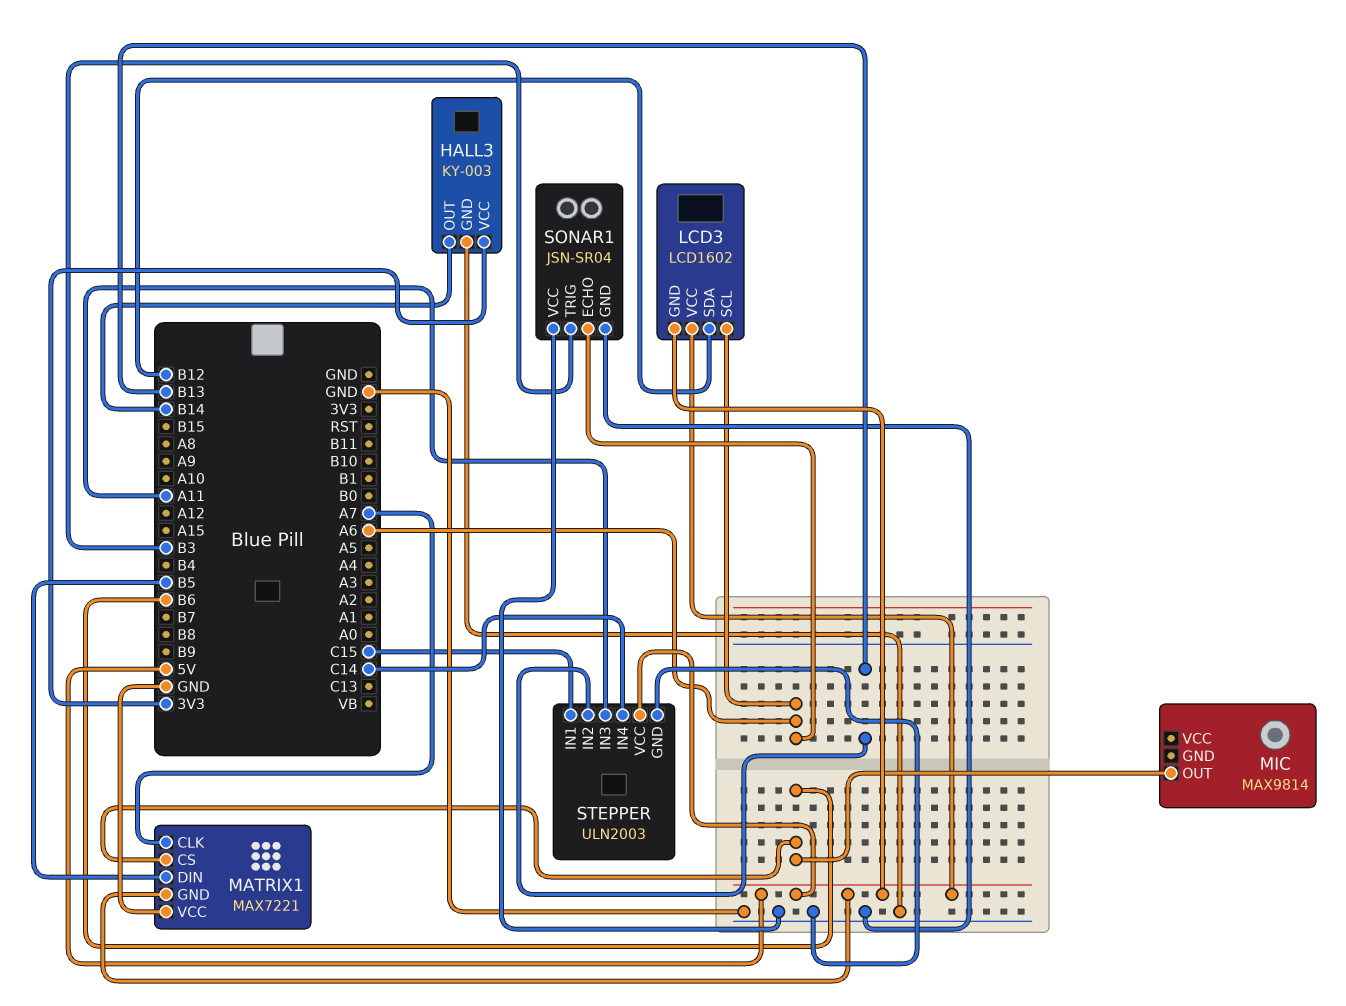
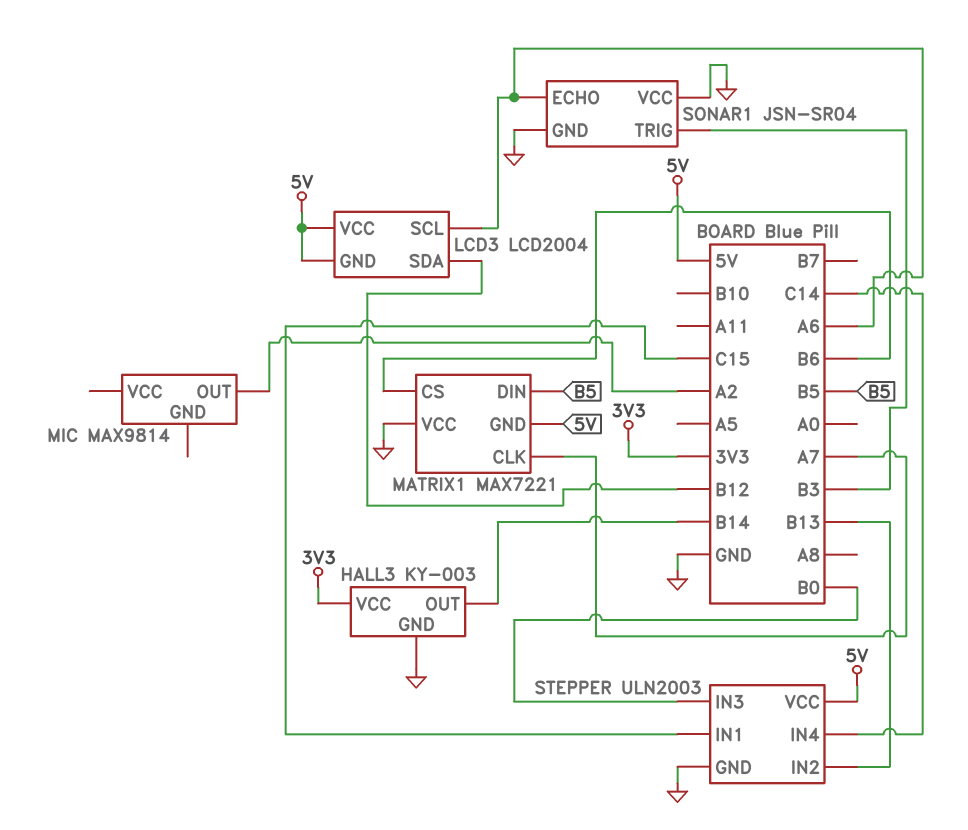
LCD3: LCD1602 -> LCD2004
MIC pin OUT: B6 -> A2
STEPPER pin IN3: A11 -> B0

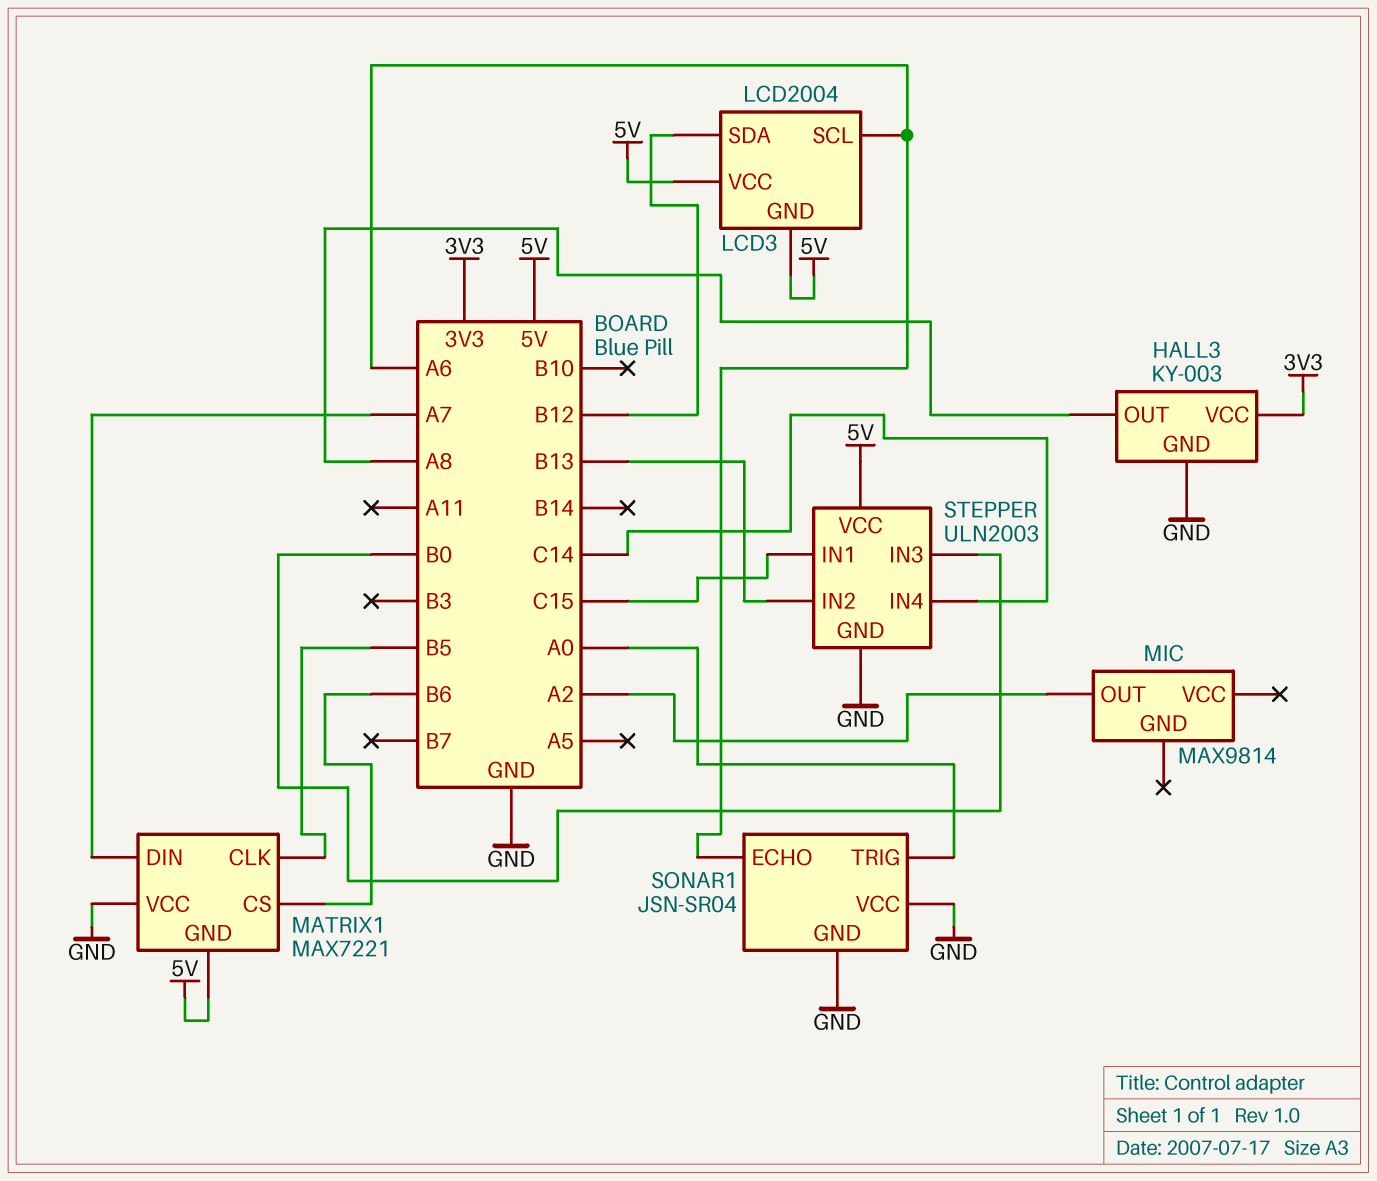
HALL3 pin OUT: B14 -> A8
MATRIX1 pin CLK: A7 -> B5
MATRIX1 pin DIN: B5 -> A7
SONAR1 pin TRIG: B3 -> A0

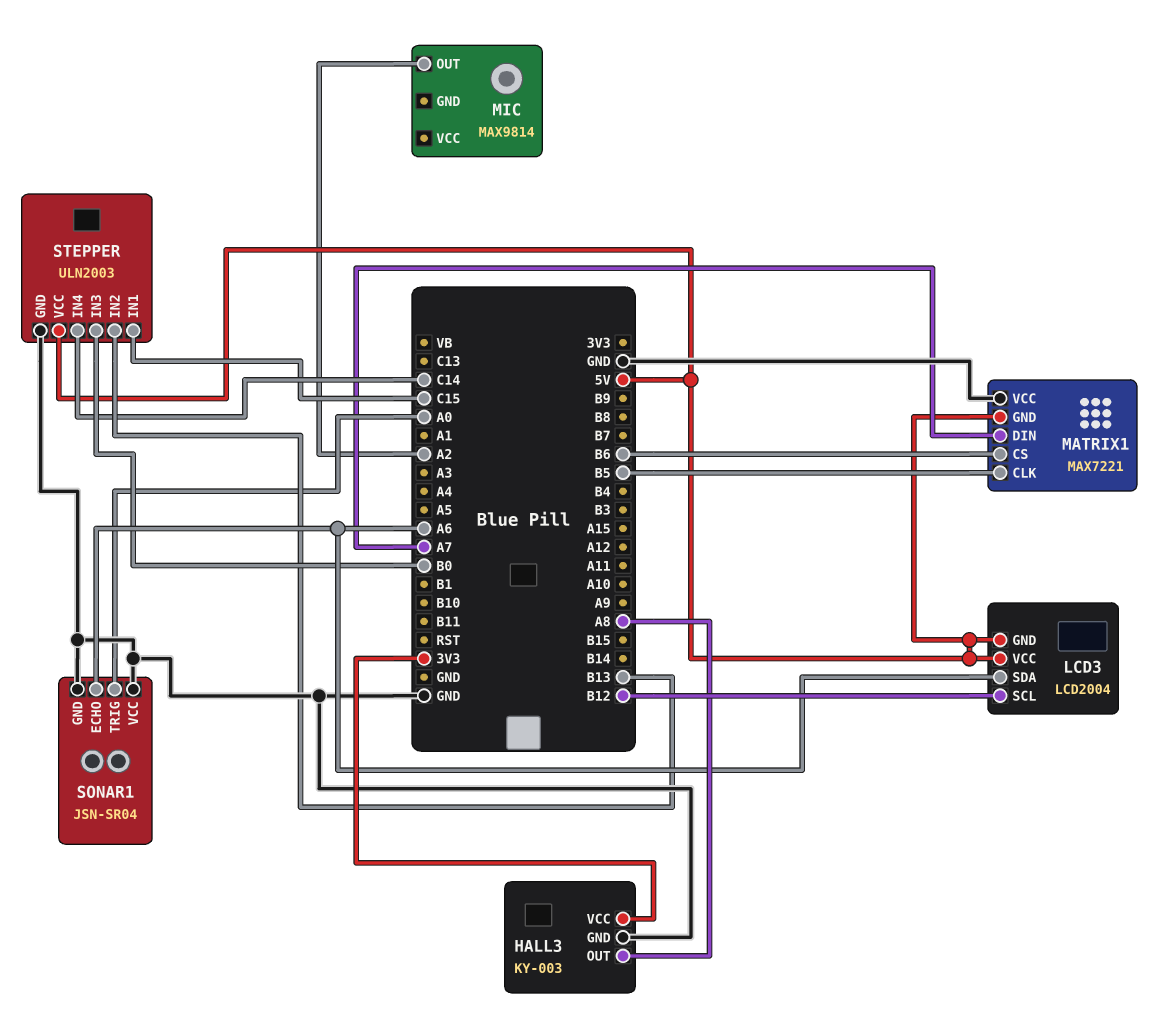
LCD3 pin SCL: A6 -> B12
LCD3 pin SDA: B12 -> A6

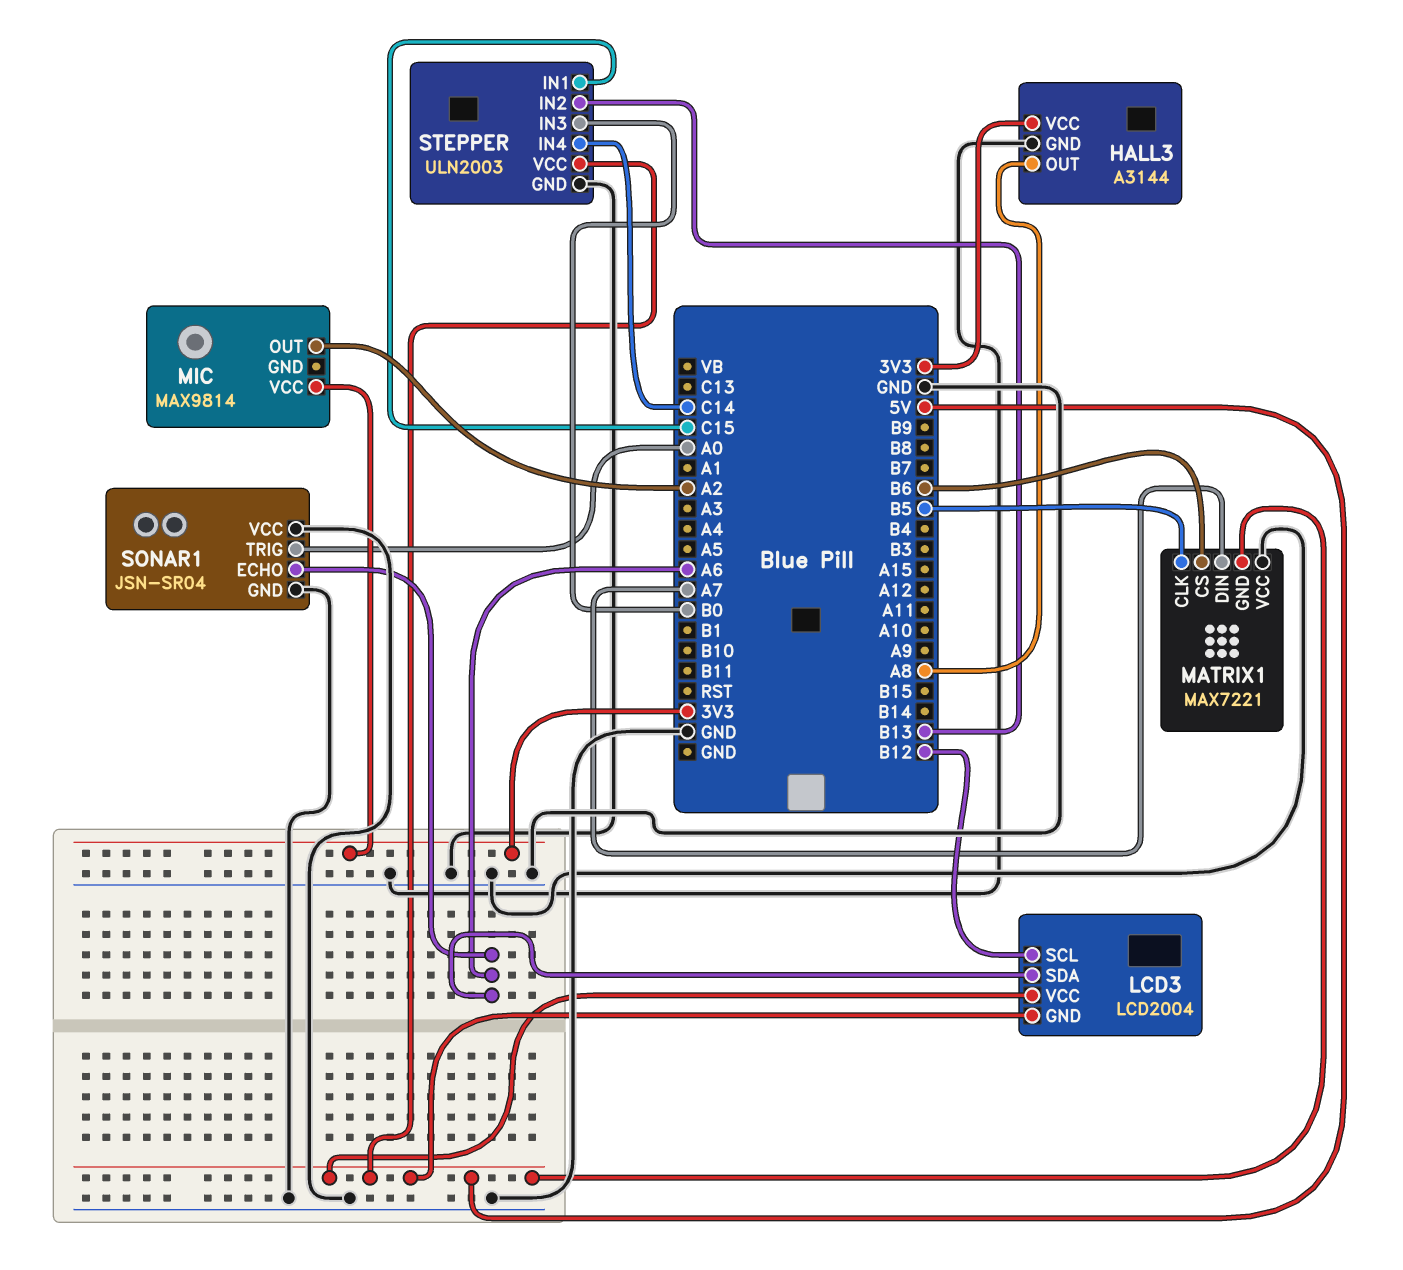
HALL3: KY-003 -> A3144
MIC pin VCC: none -> 3V3

